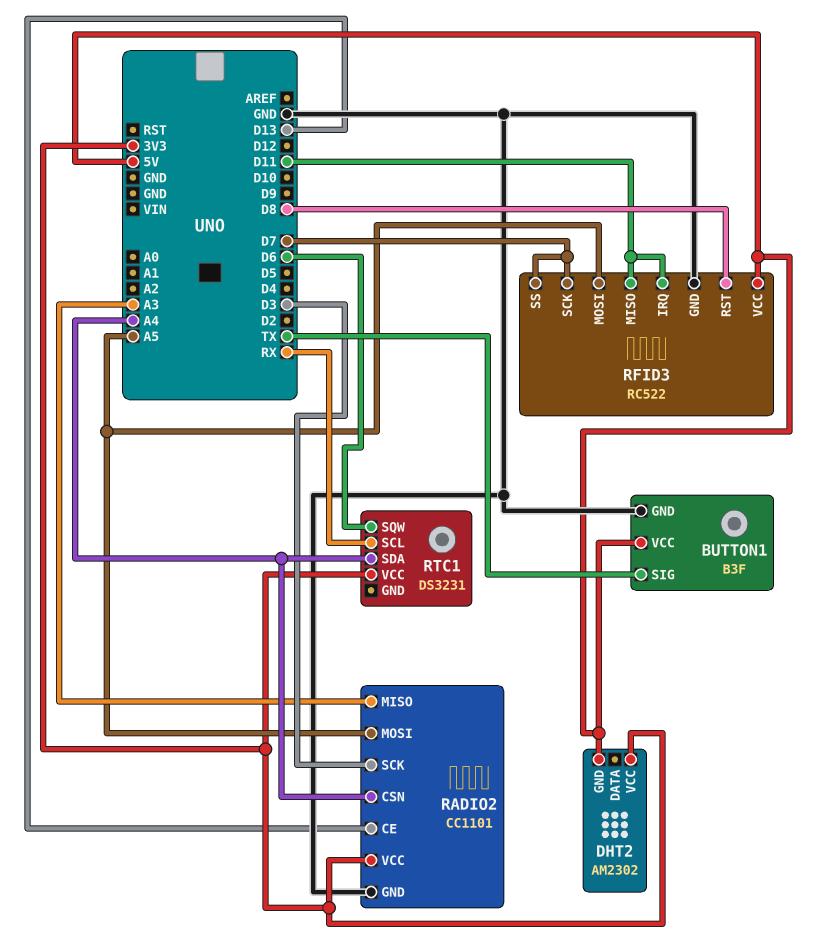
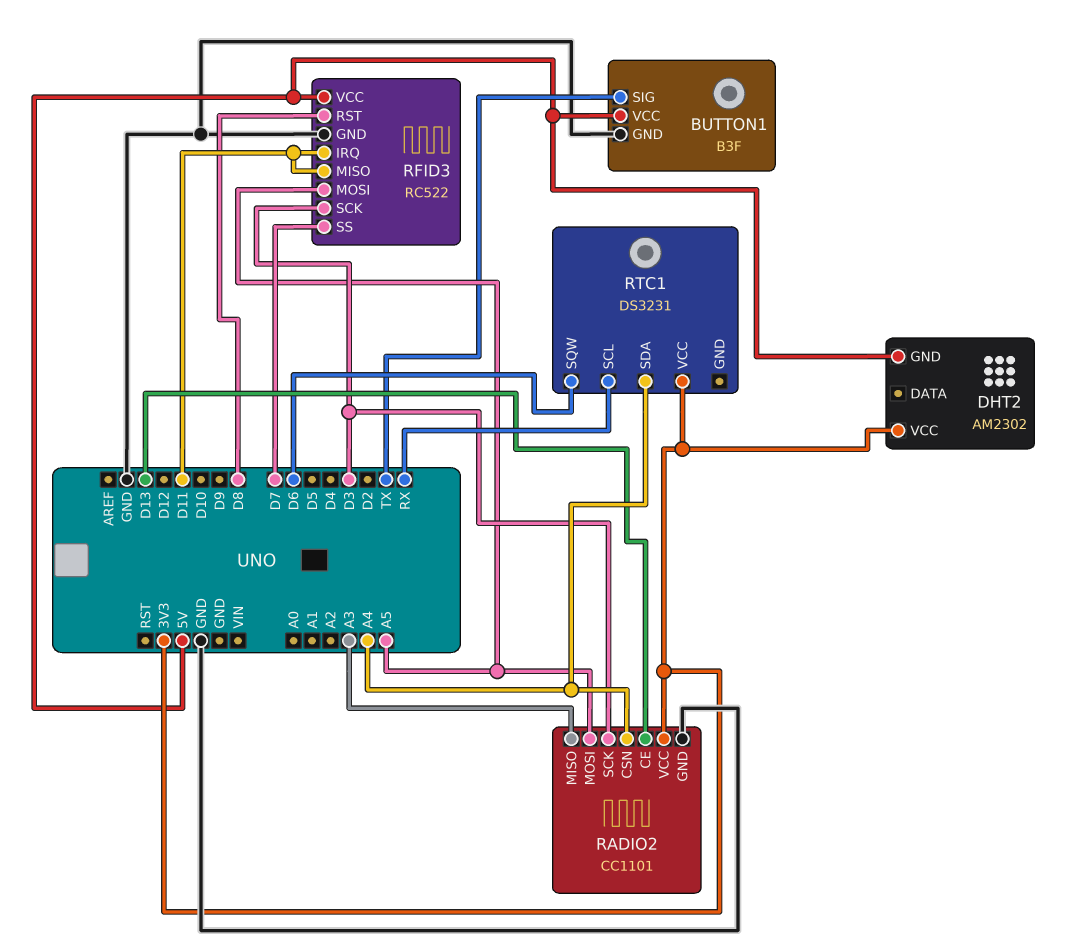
RFID3 pin SCK: D7 -> D3

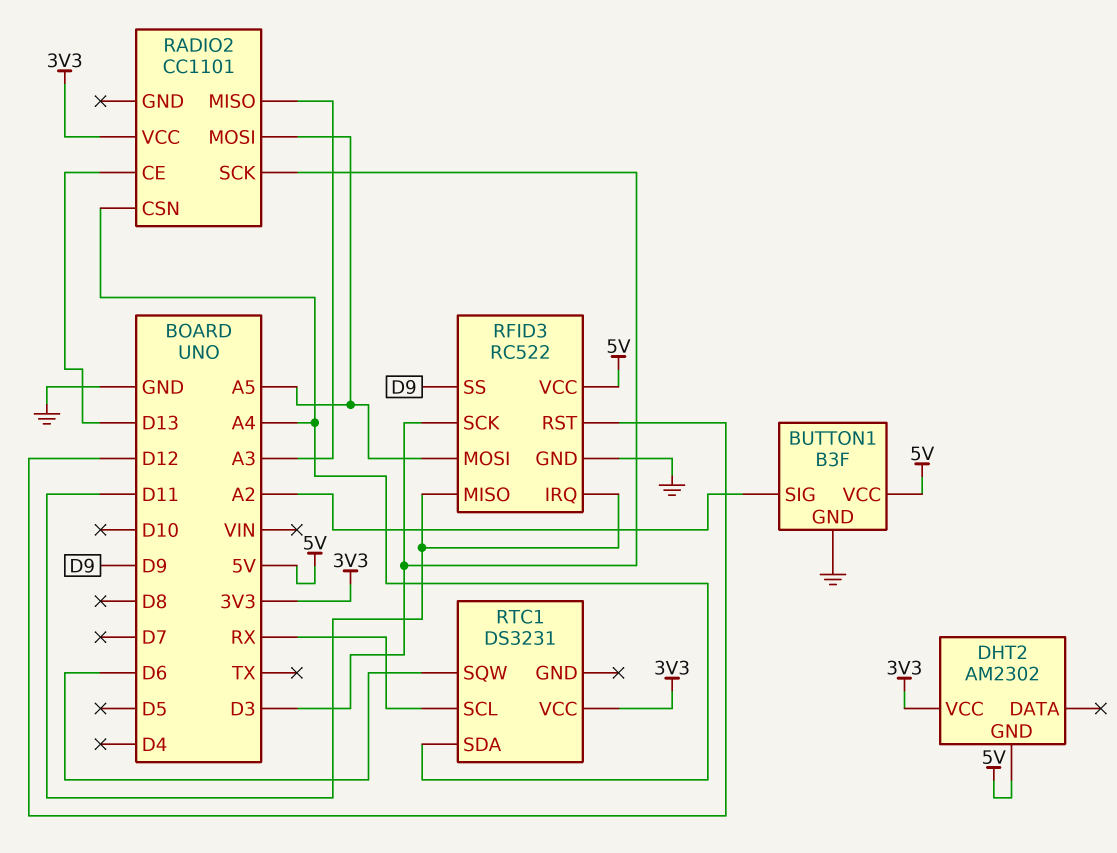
BUTTON1 pin SIG: TX -> A2
RADIO2 pin GND: GND -> none
RFID3 pin RST: D8 -> D12
RFID3 pin SS: D7 -> D9

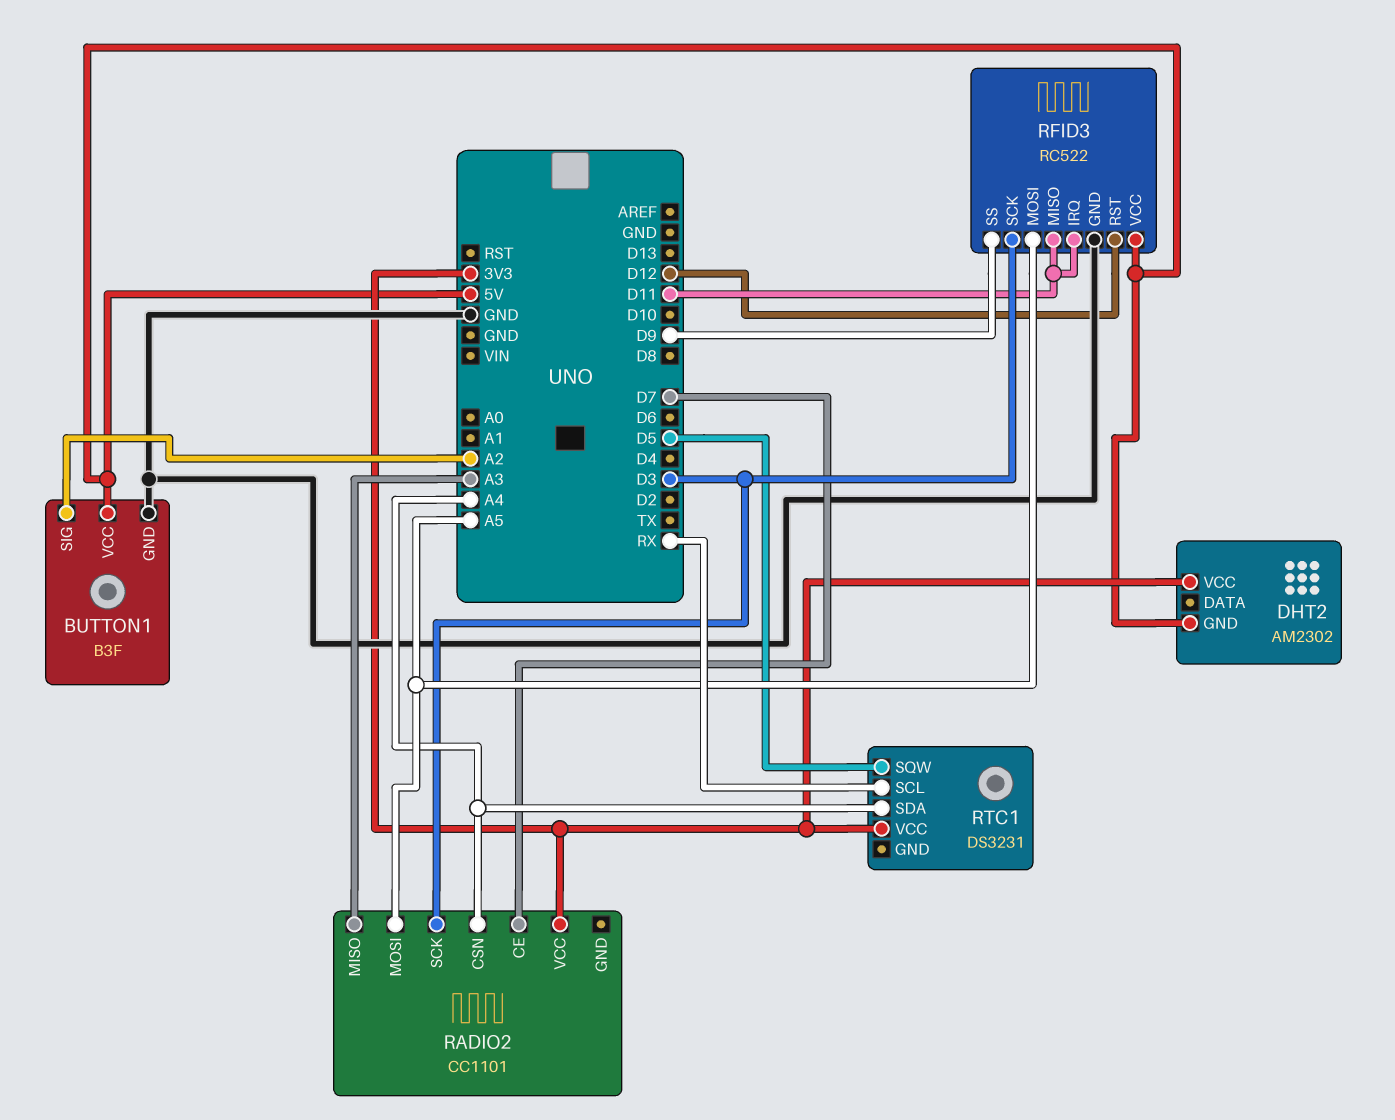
RADIO2 pin CE: D13 -> D7
RTC1 pin SQW: D6 -> D5

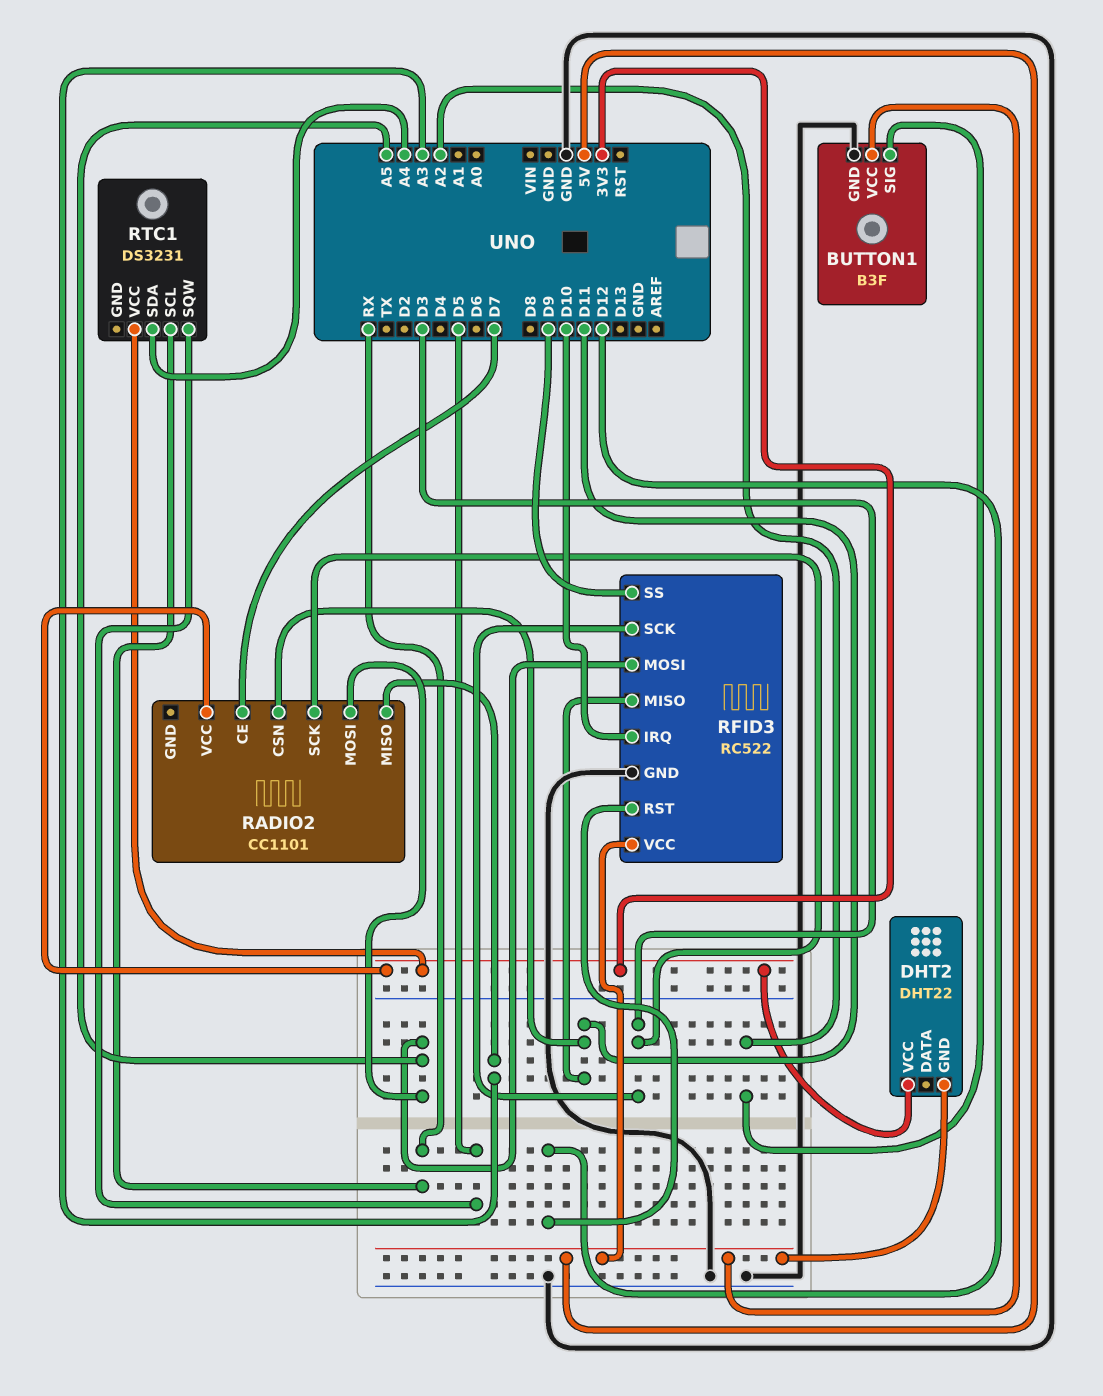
DHT2: AM2302 -> DHT22
RADIO2 pin CSN: A4 -> D11
RFID3 pin IRQ: D11 -> D10

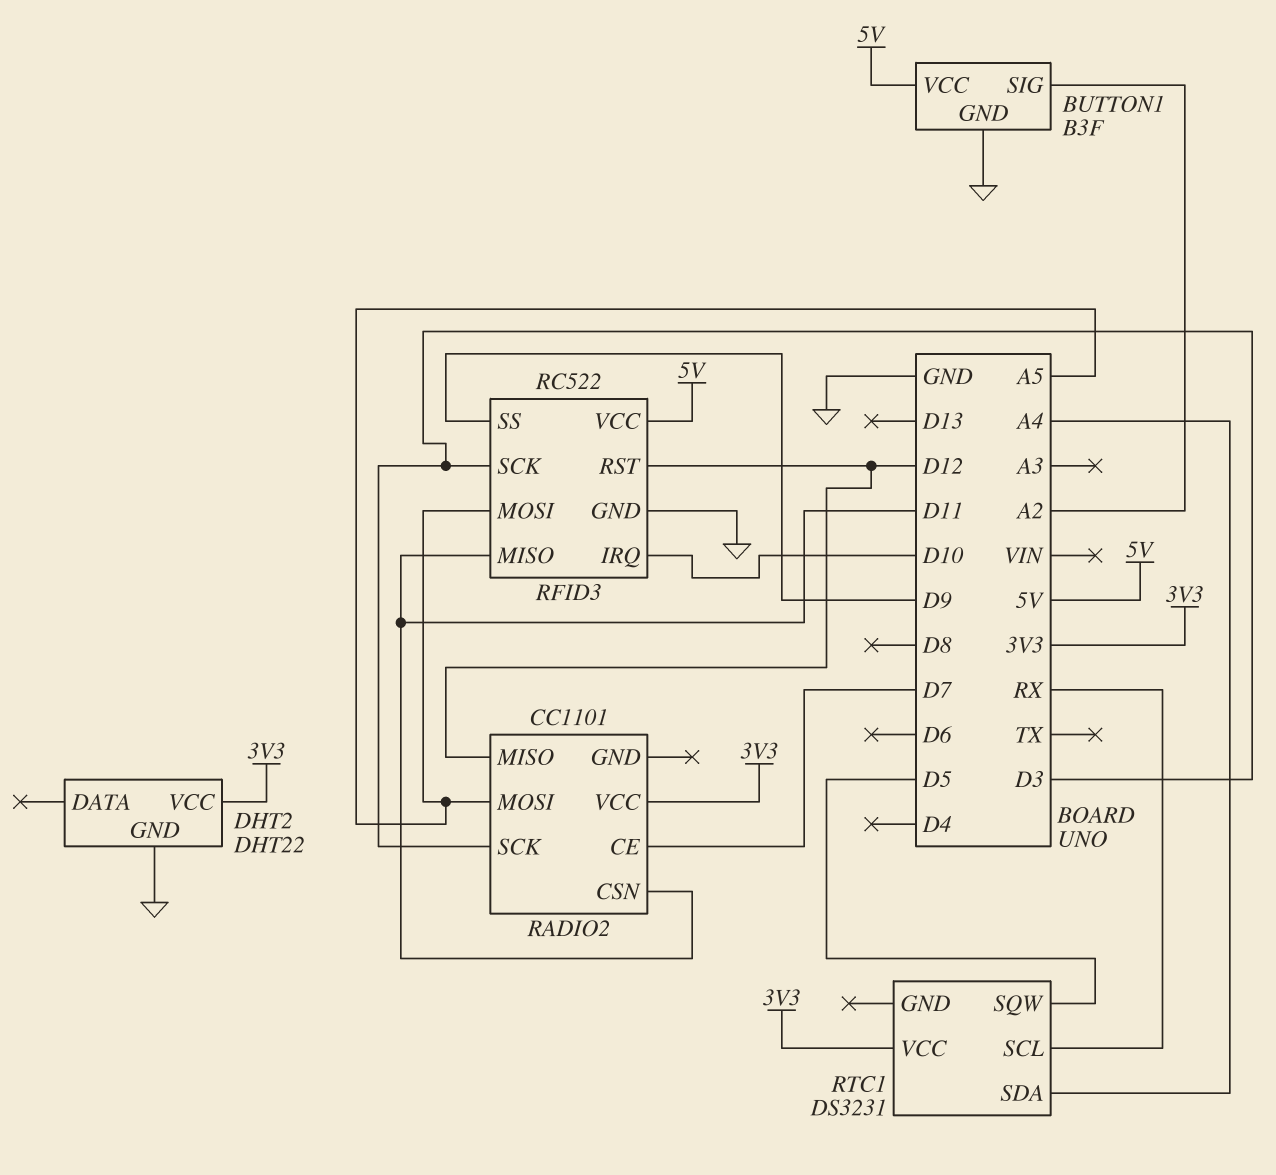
DHT2 pin GND: 5V -> GND
RADIO2 pin MISO: A3 -> D12

